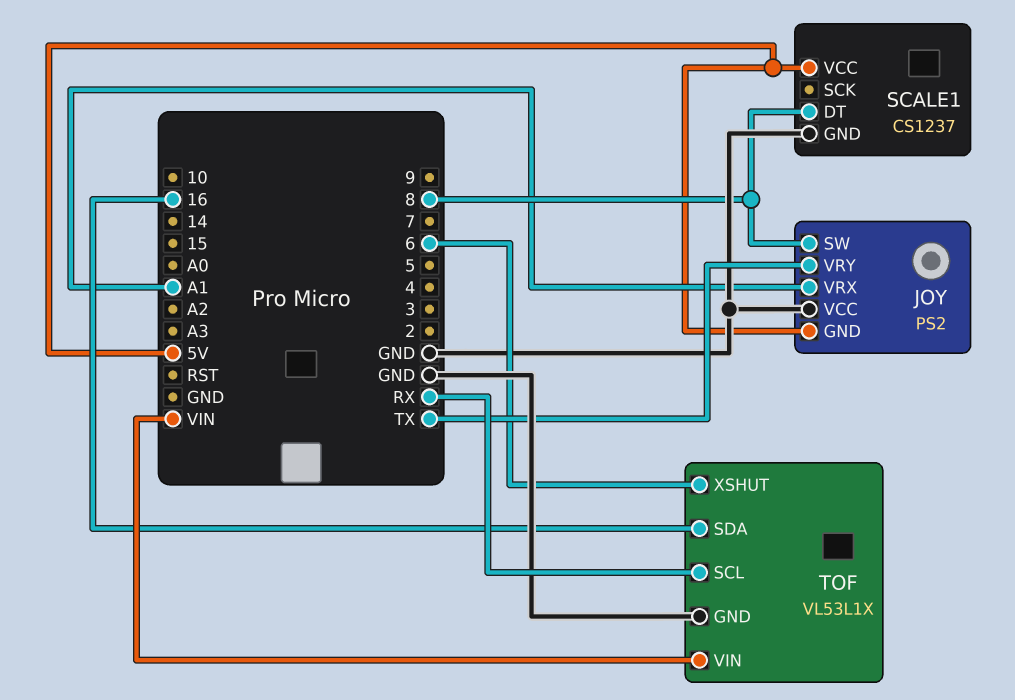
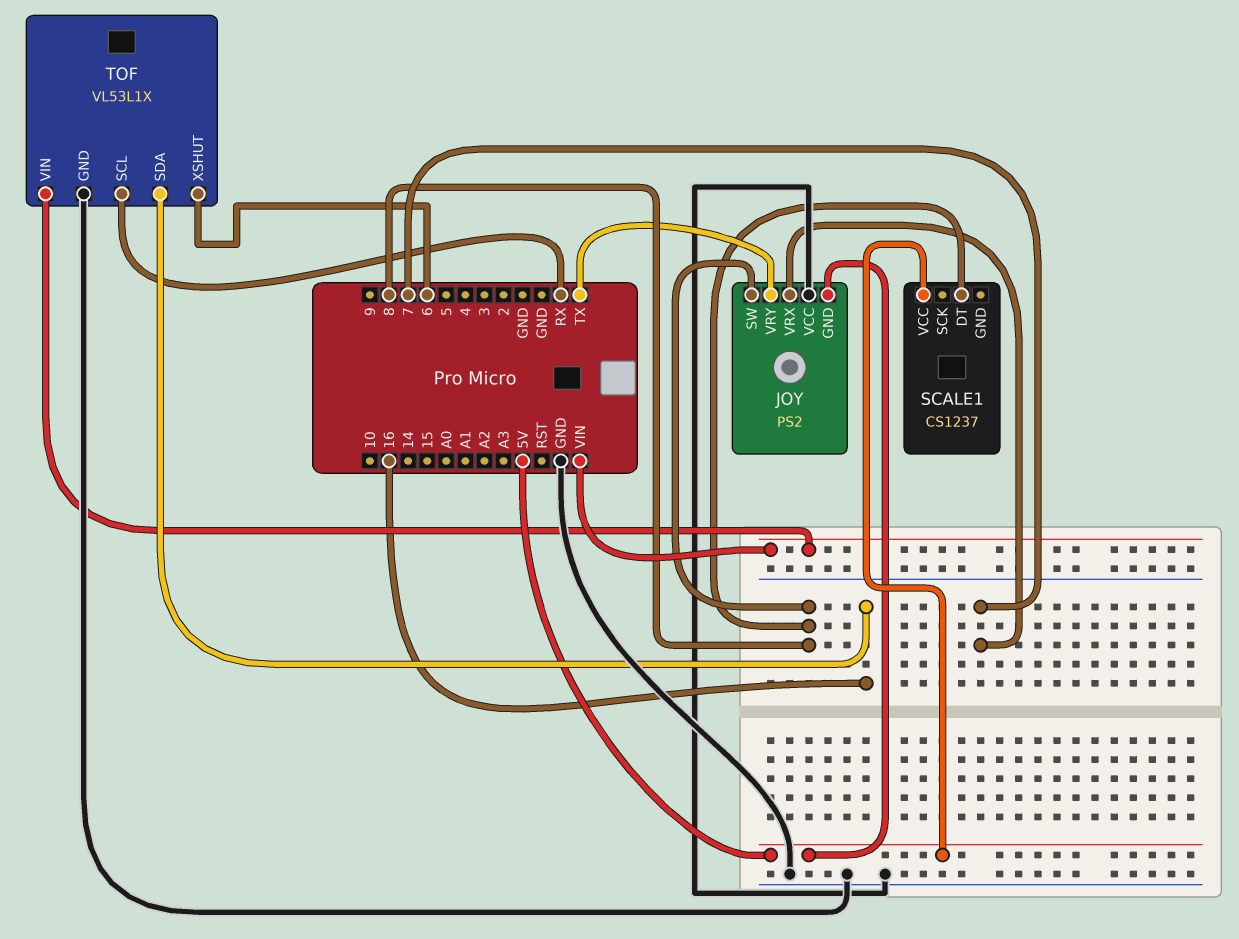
JOY pin VRX: A1 -> 7
SCALE1 pin GND: GND -> none

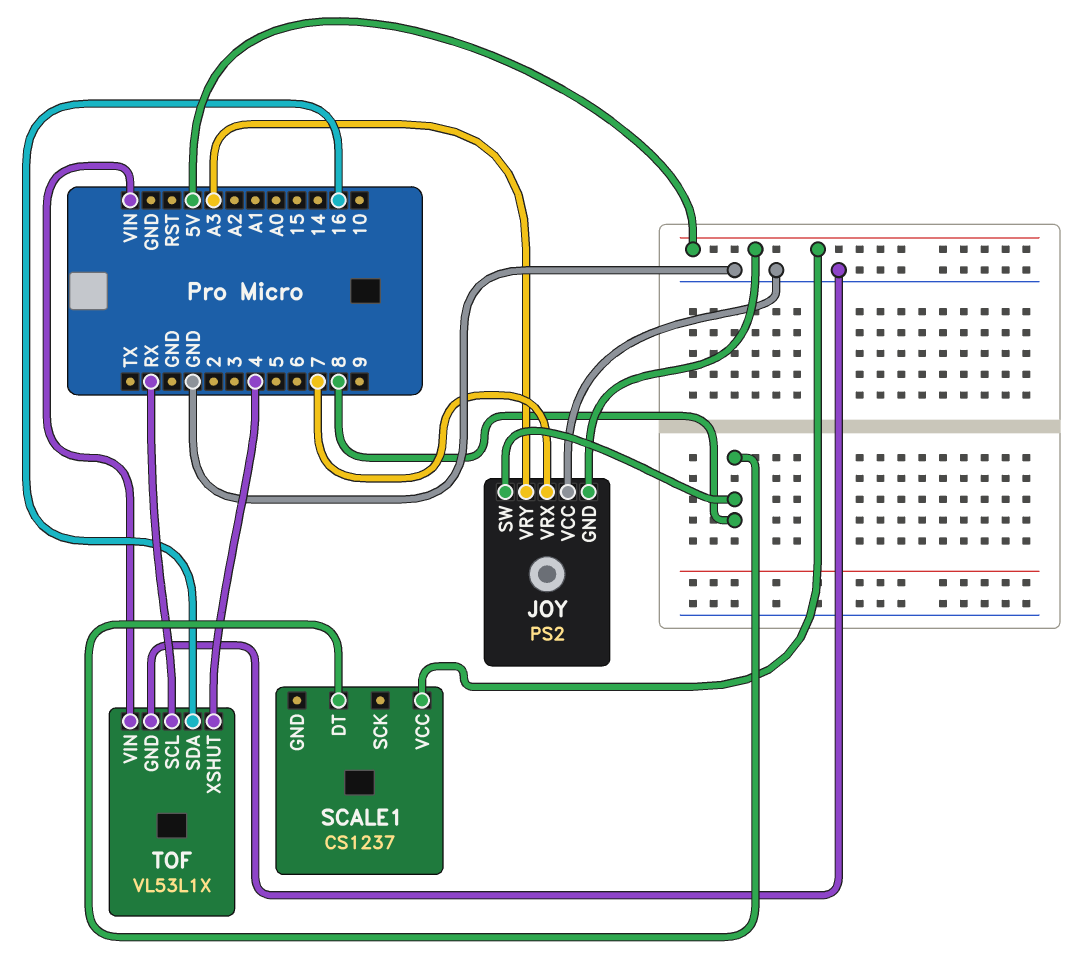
JOY pin VRY: TX -> A3
TOF pin XSHUT: 6 -> 4

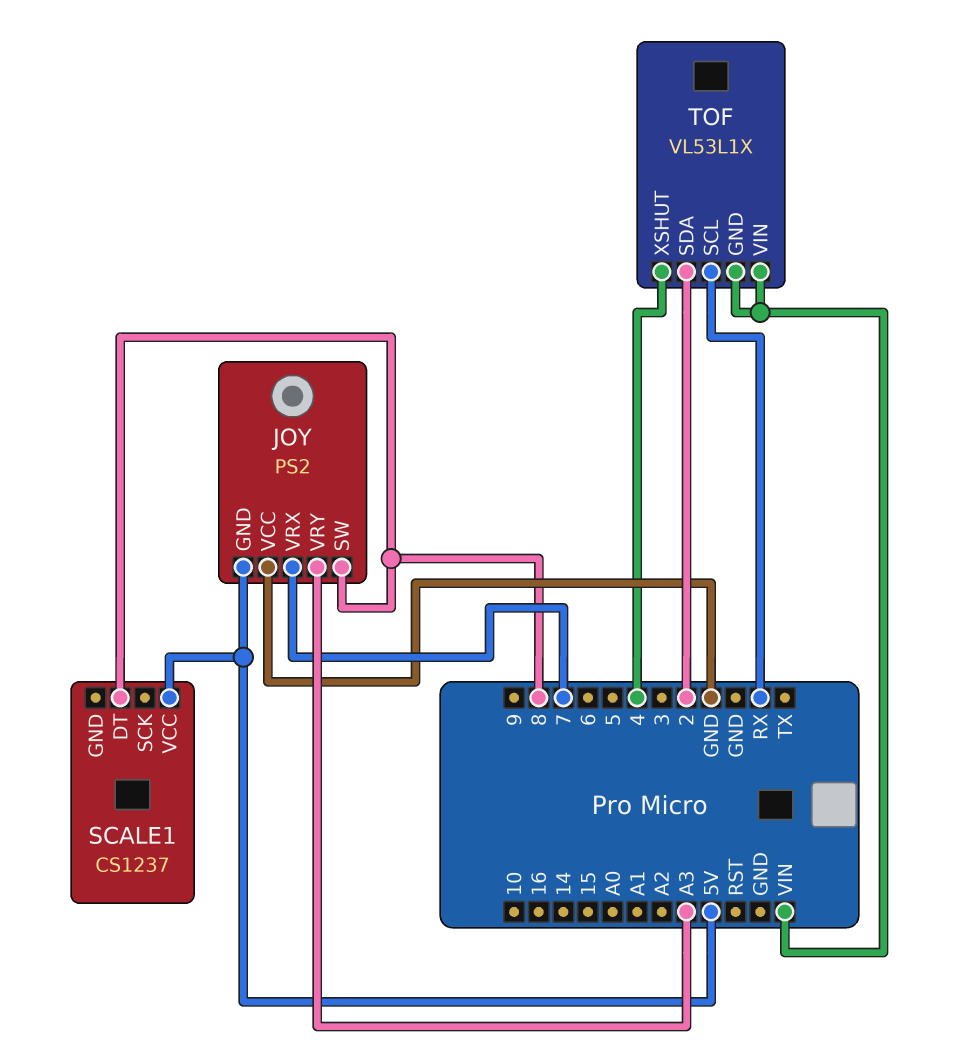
TOF pin GND: GND -> VIN
TOF pin SDA: 16 -> 2

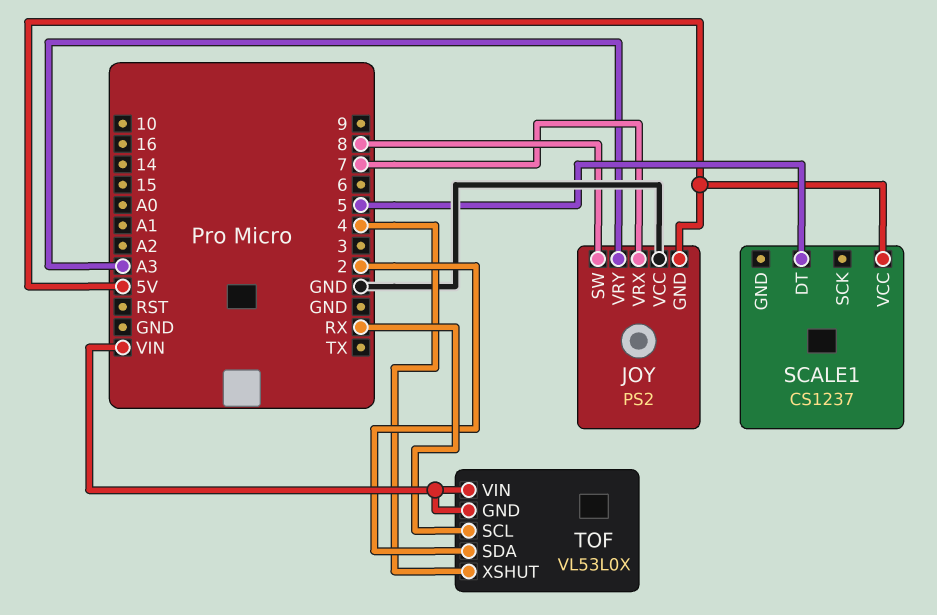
SCALE1 pin DT: 8 -> 5
TOF: VL53L1X -> VL53L0X

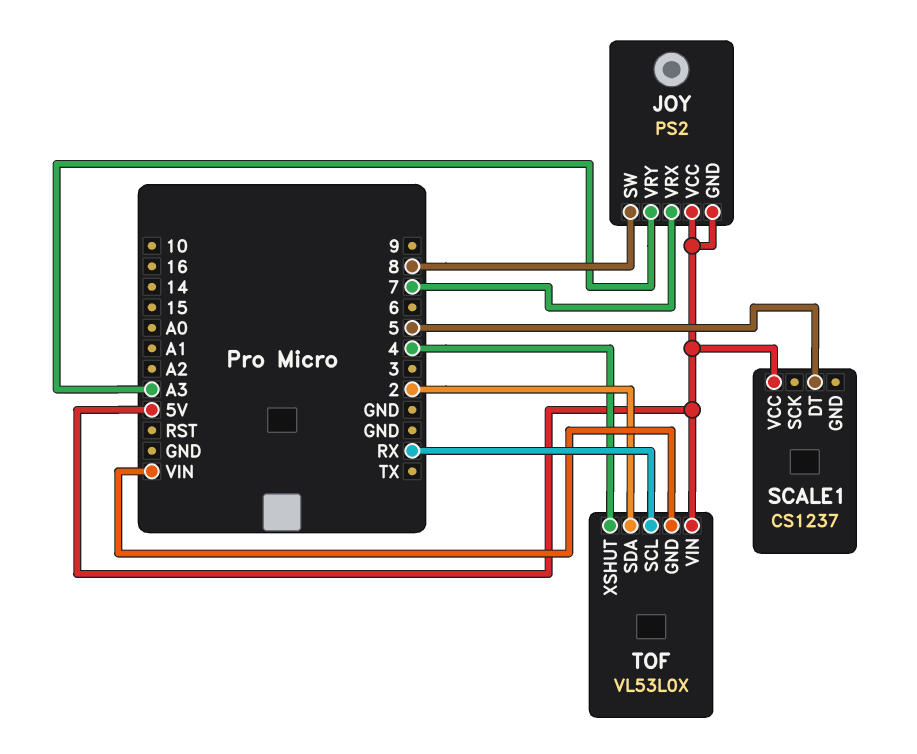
JOY pin VCC: GND -> 5V
TOF pin VIN: VIN -> 5V

